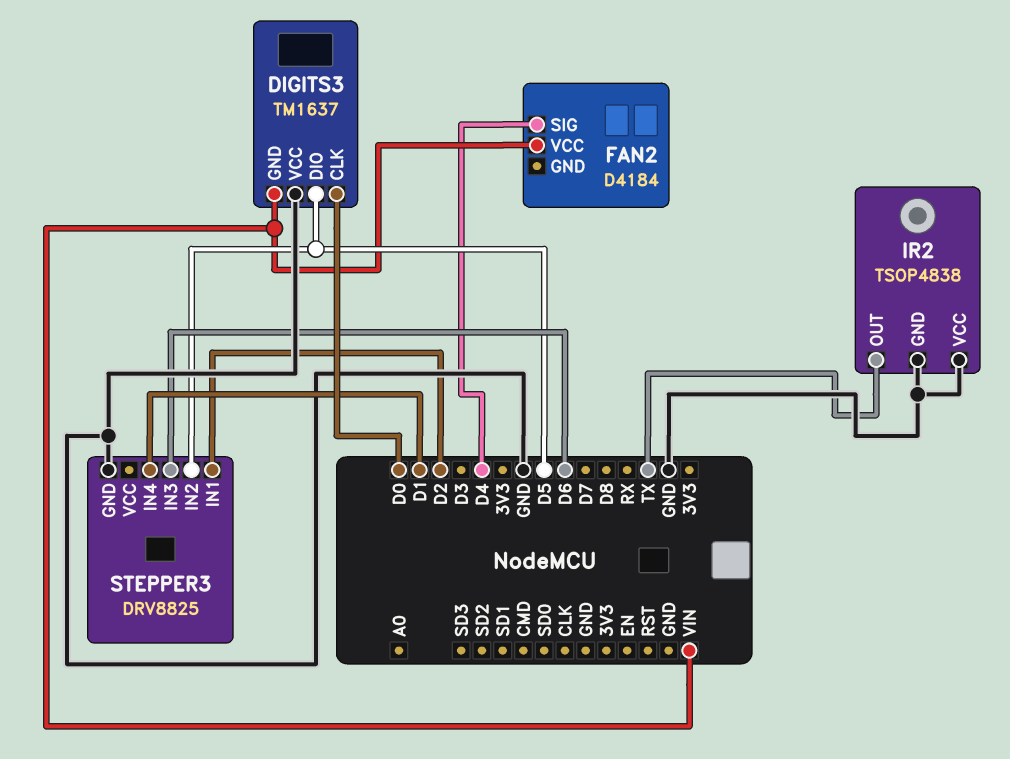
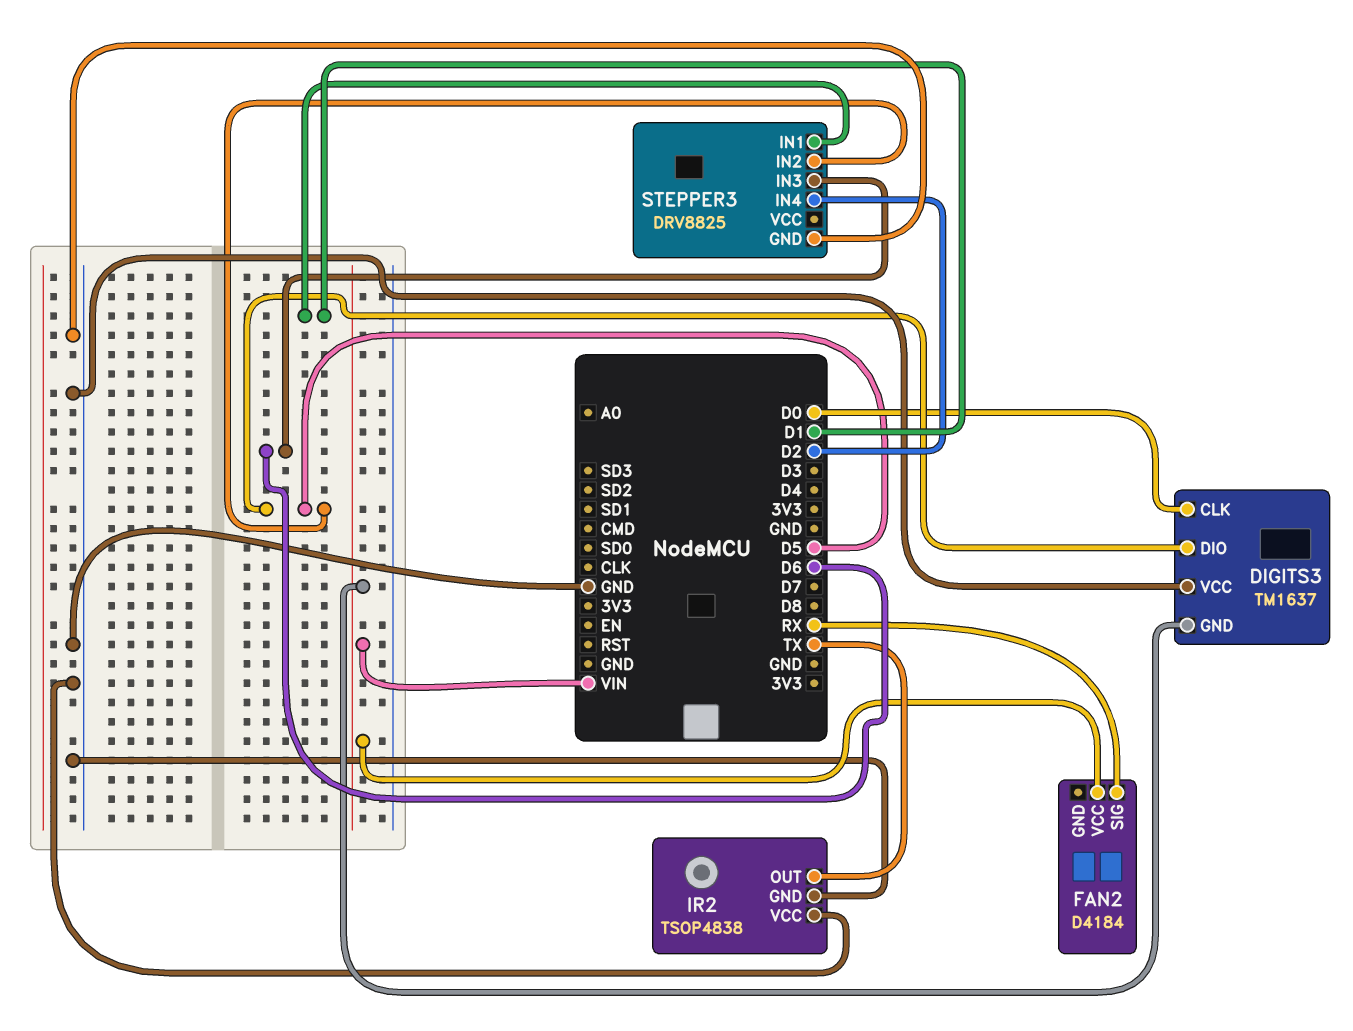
FAN2 pin SIG: D4 -> RX
STEPPER3 pin IN1: D2 -> D1
STEPPER3 pin IN4: D1 -> D2

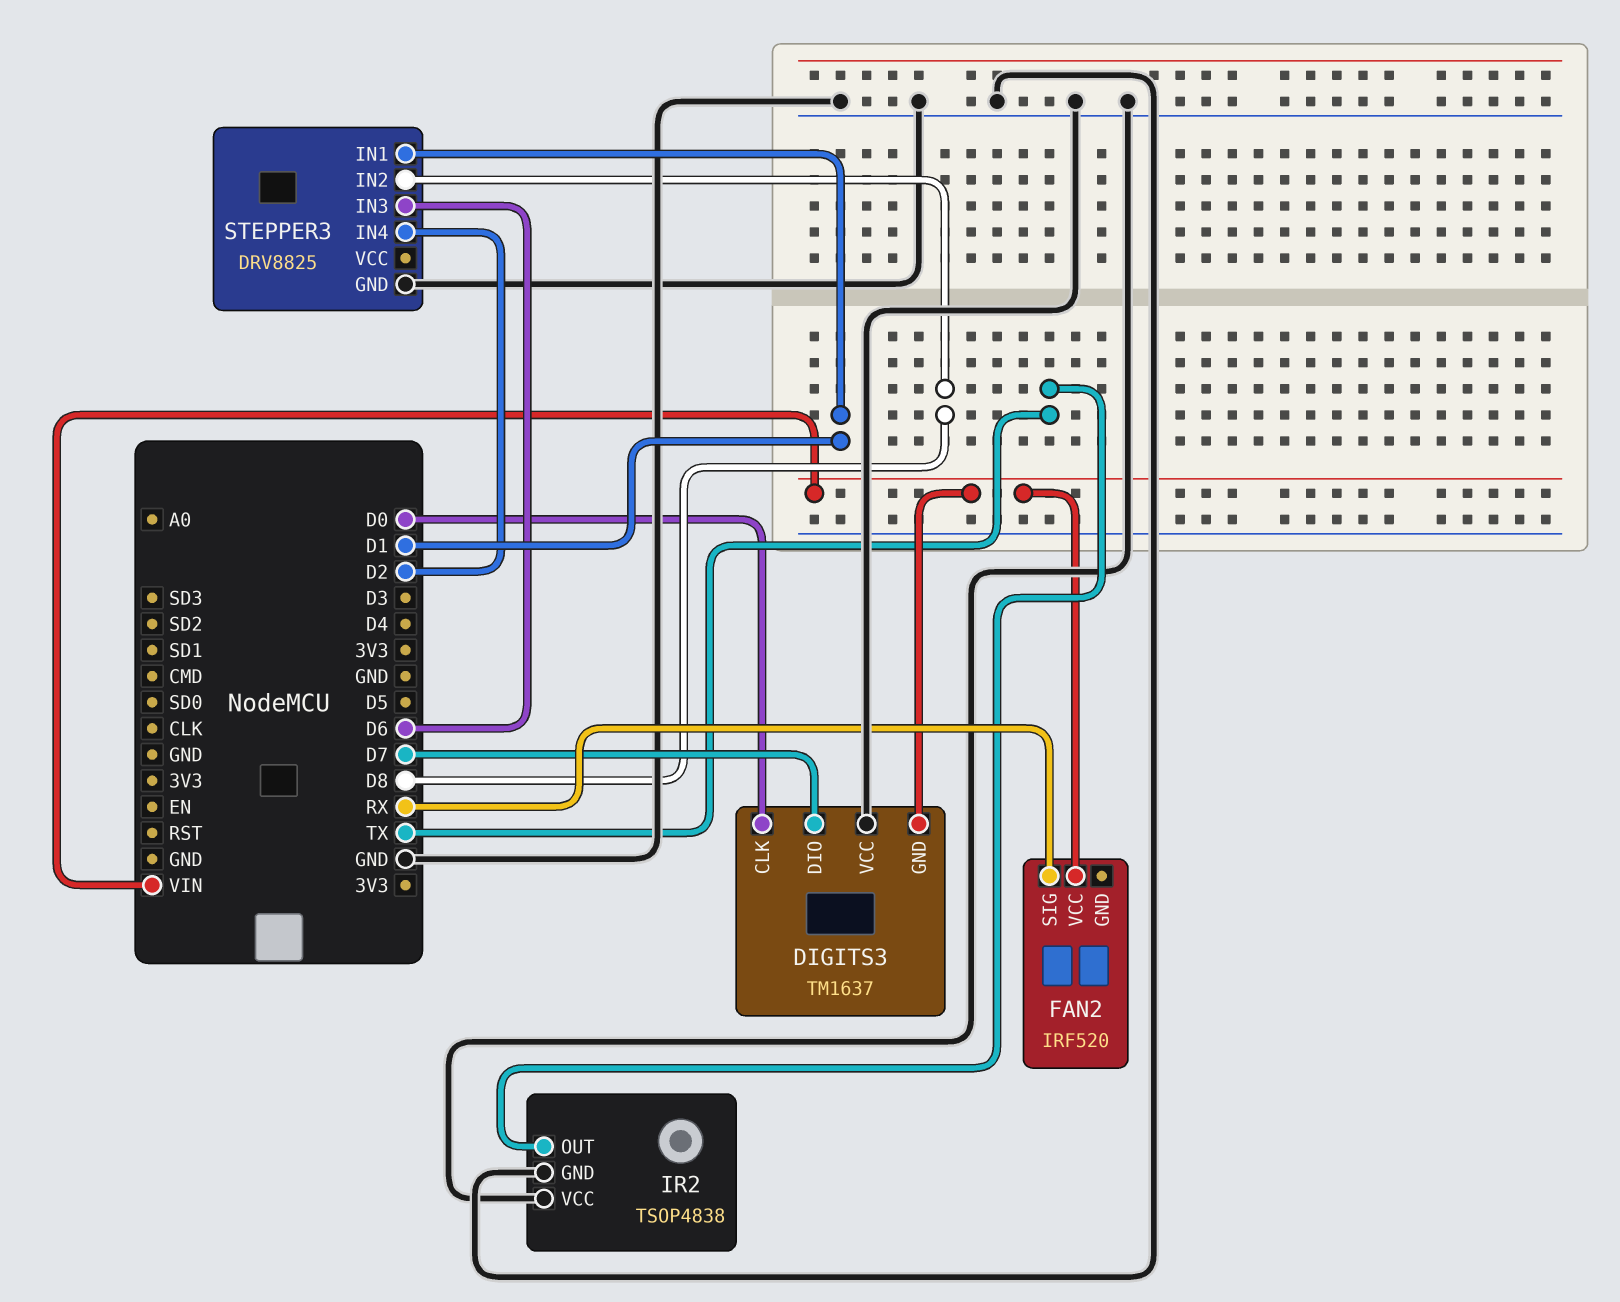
DIGITS3 pin DIO: D5 -> D7
FAN2: D4184 -> IRF520
STEPPER3 pin IN2: D5 -> D8

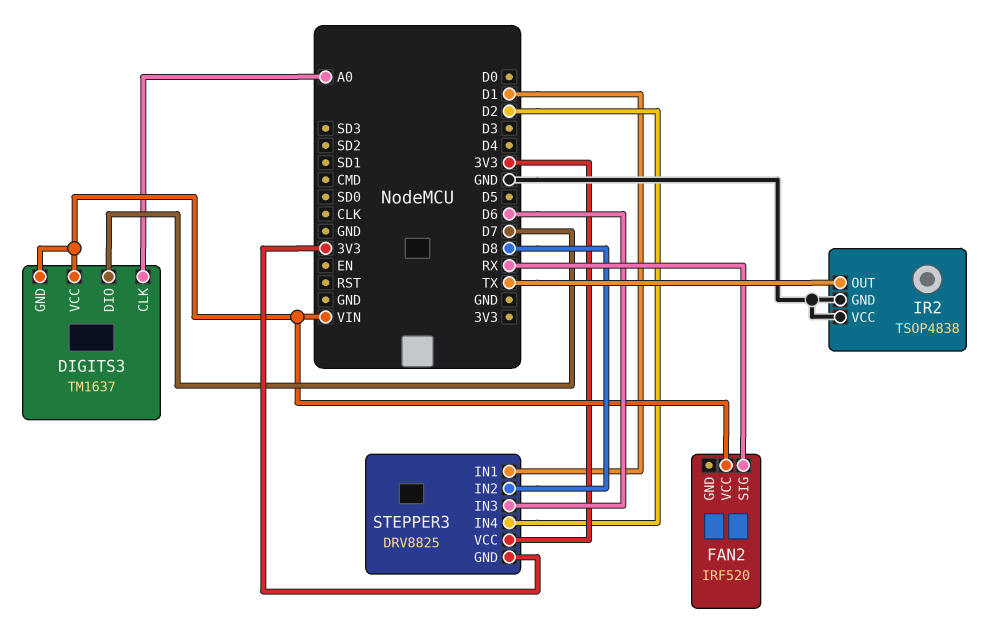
DIGITS3 pin CLK: D0 -> A0
DIGITS3 pin VCC: GND -> VIN
STEPPER3 pin GND: GND -> 3V3
STEPPER3 pin VCC: none -> 3V3

